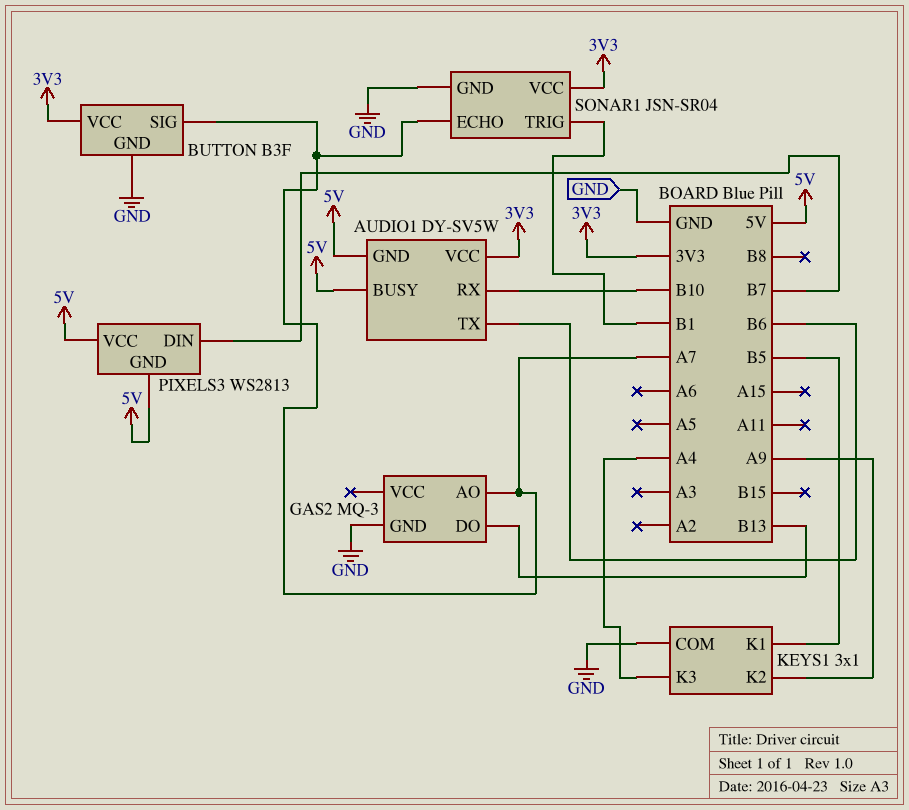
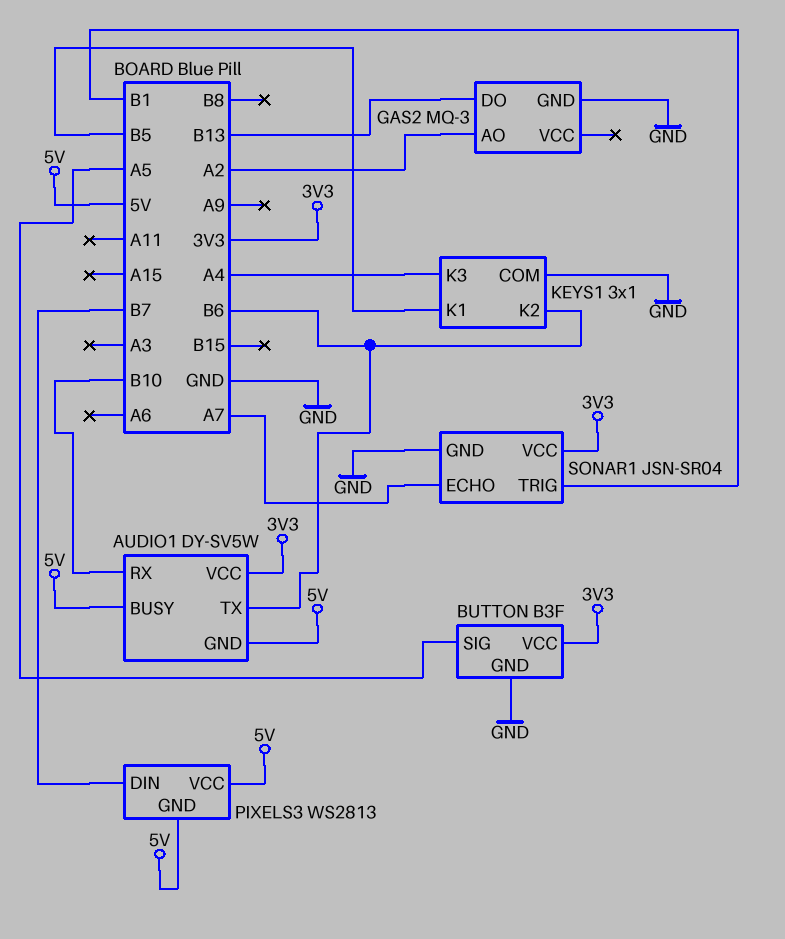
BUTTON pin SIG: A7 -> A5
GAS2 pin AO: A7 -> A2
KEYS1 pin K2: A9 -> B6

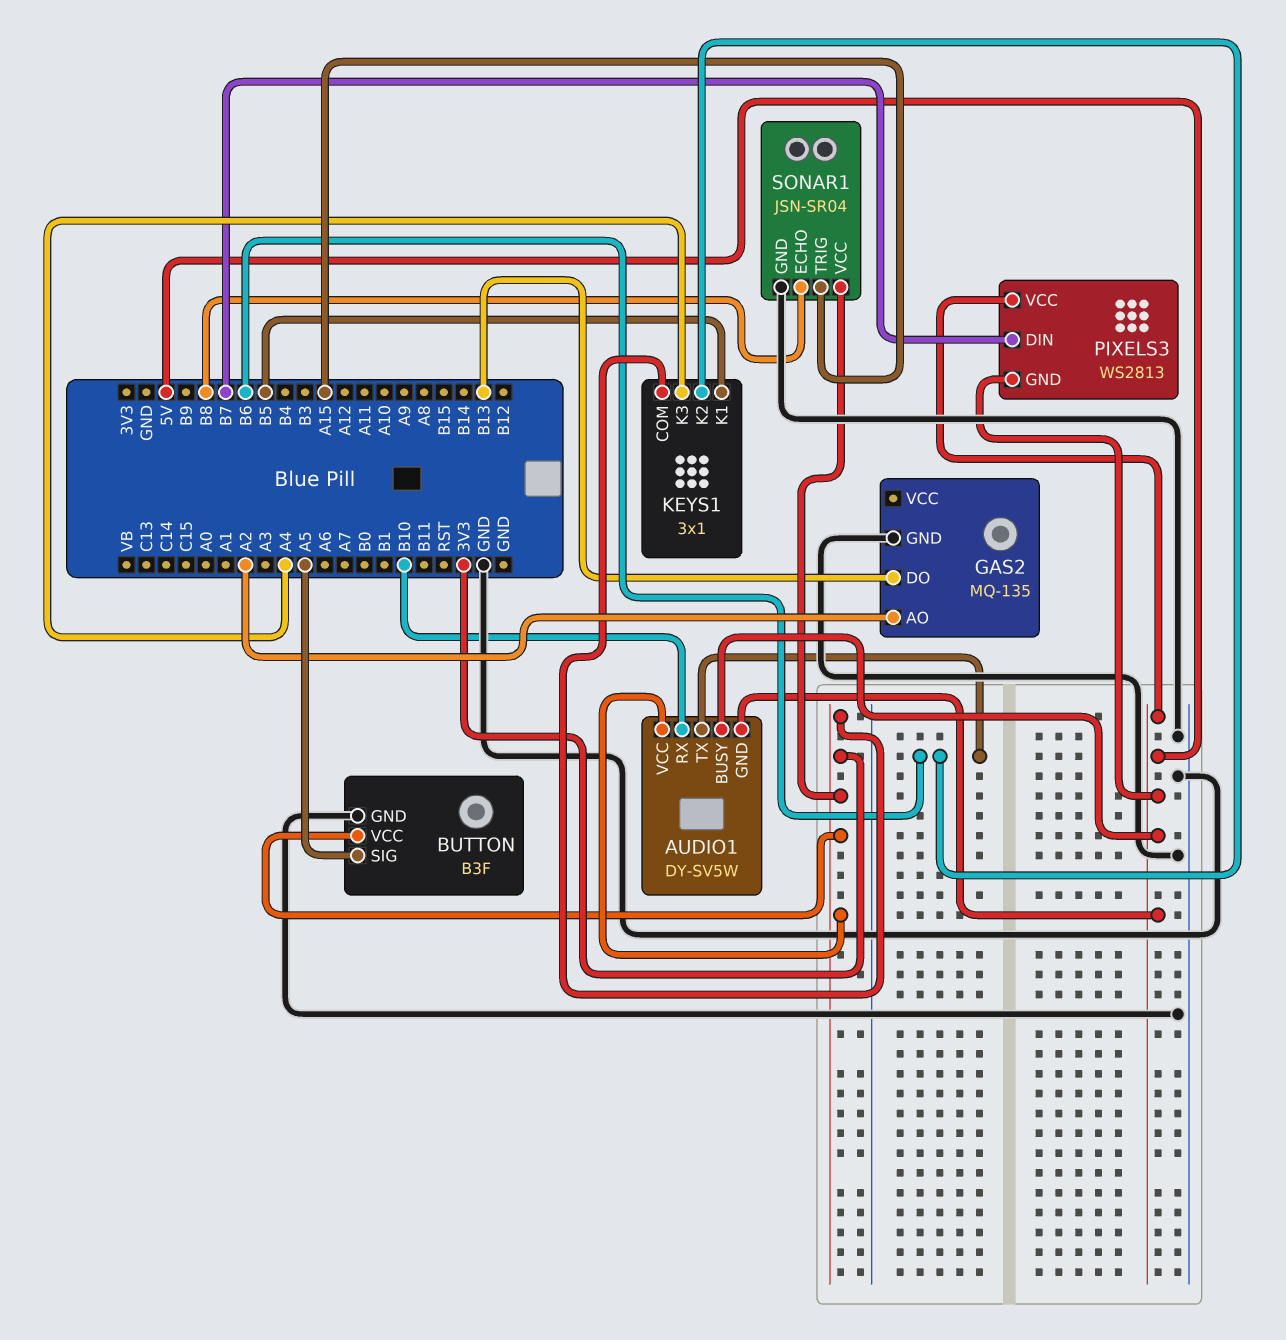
GAS2: MQ-3 -> MQ-135
KEYS1 pin COM: GND -> 3V3
SONAR1 pin ECHO: A7 -> B8
SONAR1 pin TRIG: B1 -> A15

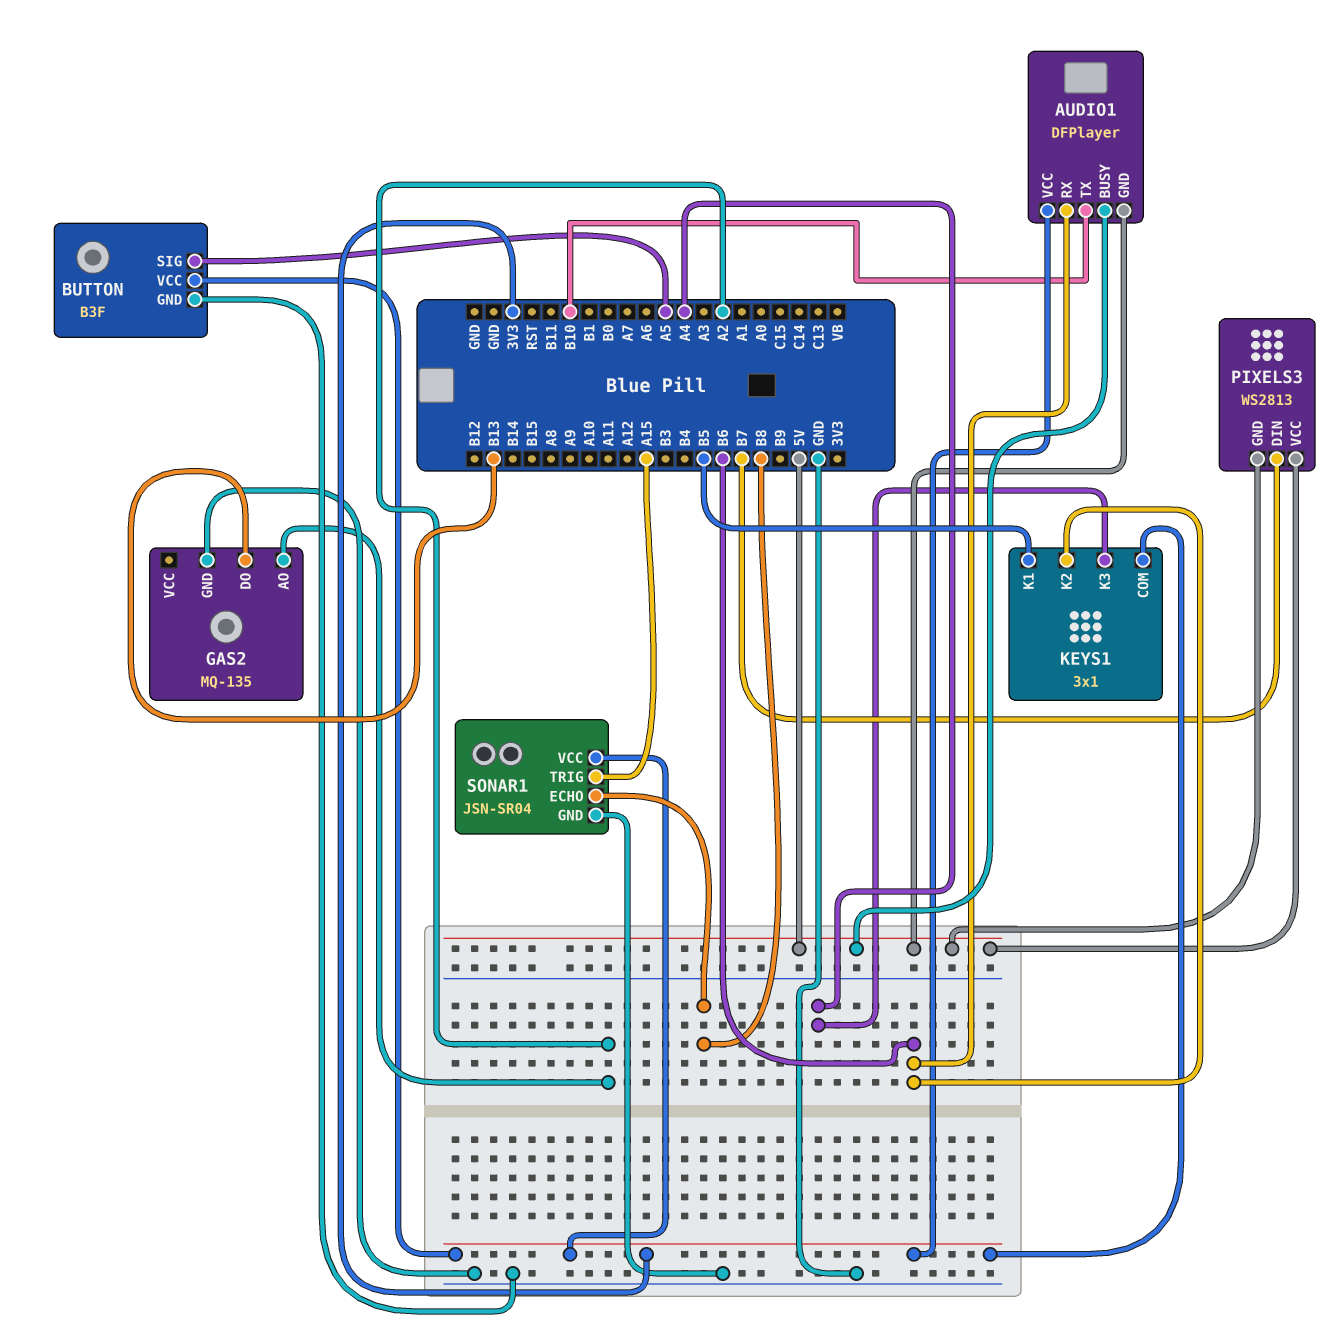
AUDIO1: DY-SV5W -> DFPlayer
AUDIO1 pin RX: B10 -> B6
AUDIO1 pin TX: B6 -> B10

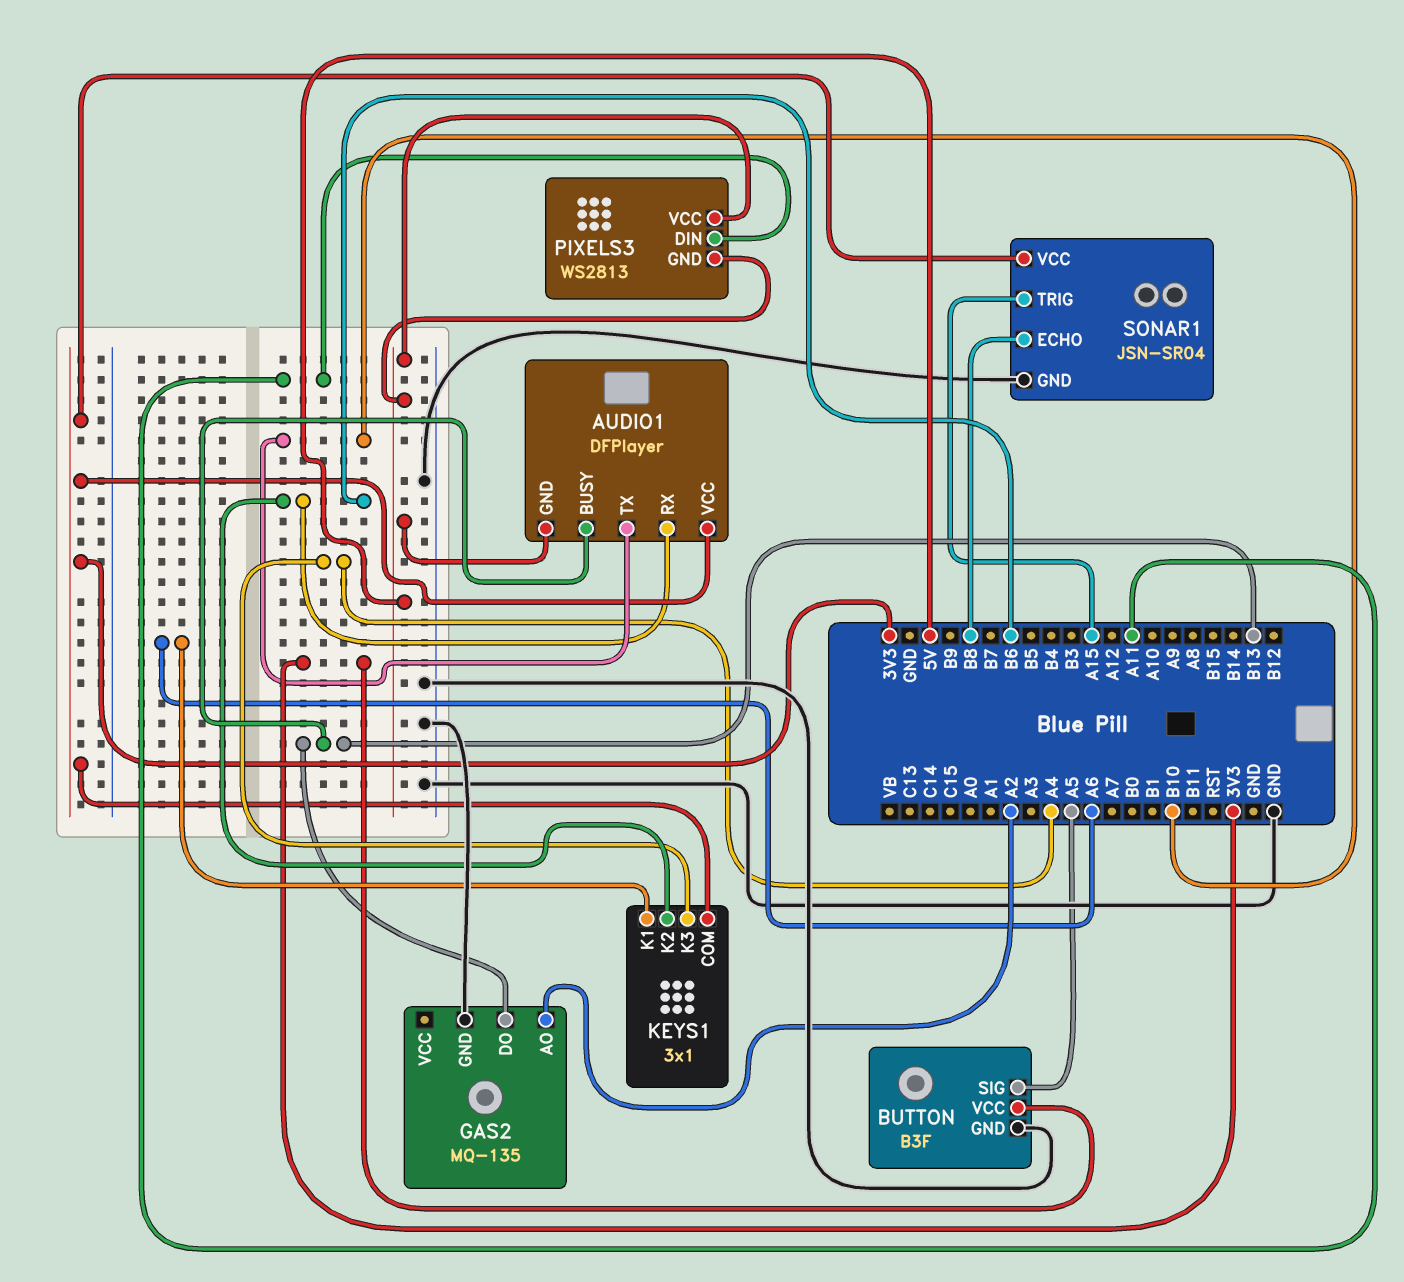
AUDIO1 pin BUSY: 5V -> B13
KEYS1 pin K1: B5 -> A6
PIXELS3 pin DIN: B7 -> A11

